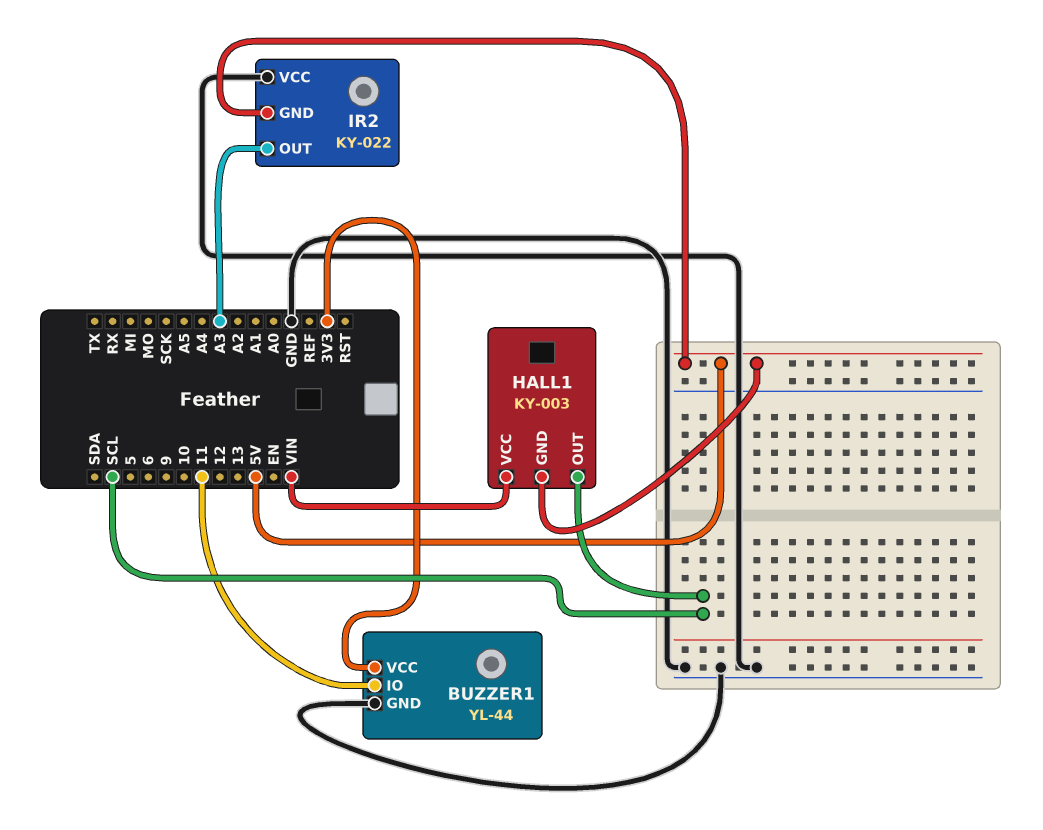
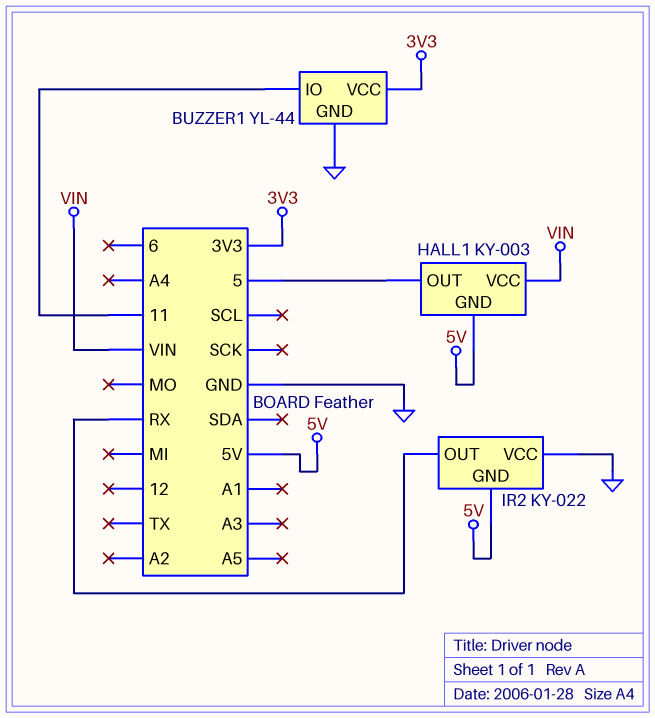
HALL1 pin OUT: SCL -> 5
IR2 pin OUT: A3 -> RX

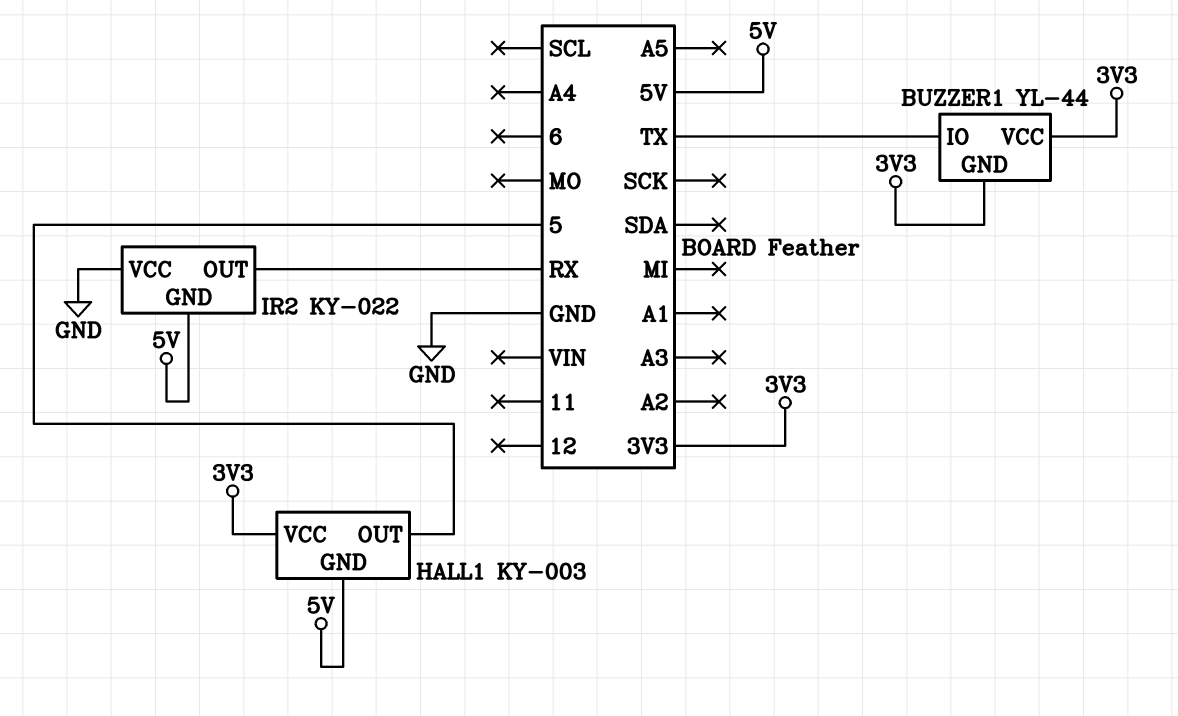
BUZZER1 pin GND: GND -> 3V3
BUZZER1 pin IO: 11 -> TX
HALL1 pin VCC: VIN -> 3V3

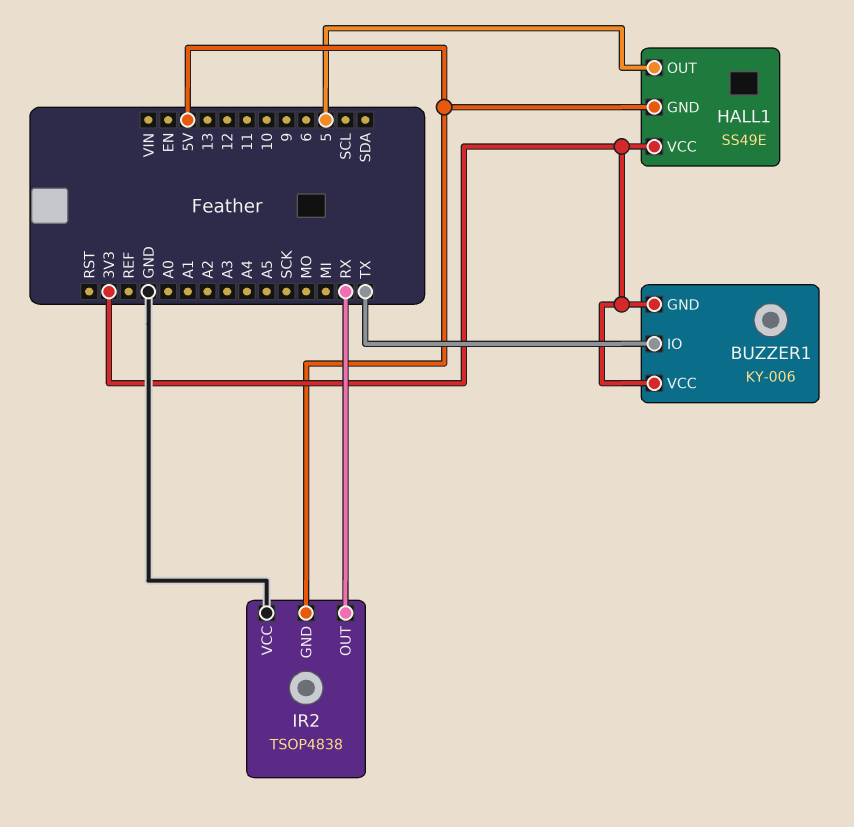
BUZZER1: YL-44 -> KY-006
HALL1: KY-003 -> SS49E
IR2: KY-022 -> TSOP4838

